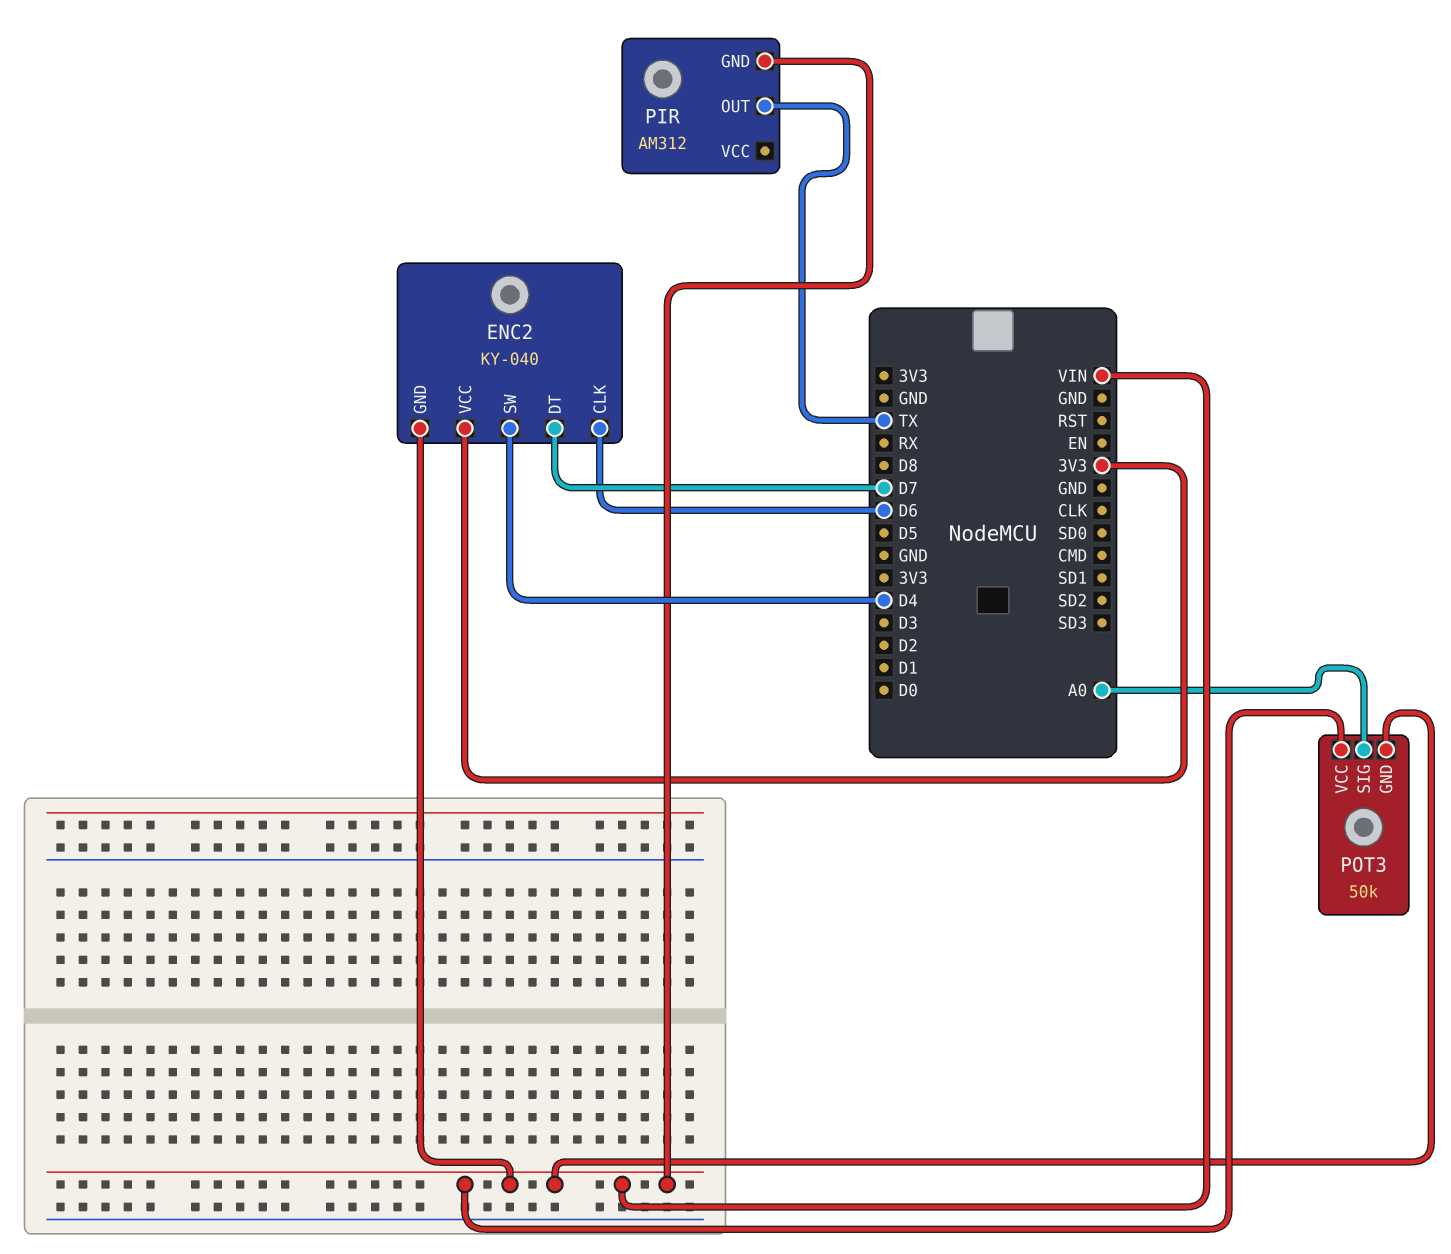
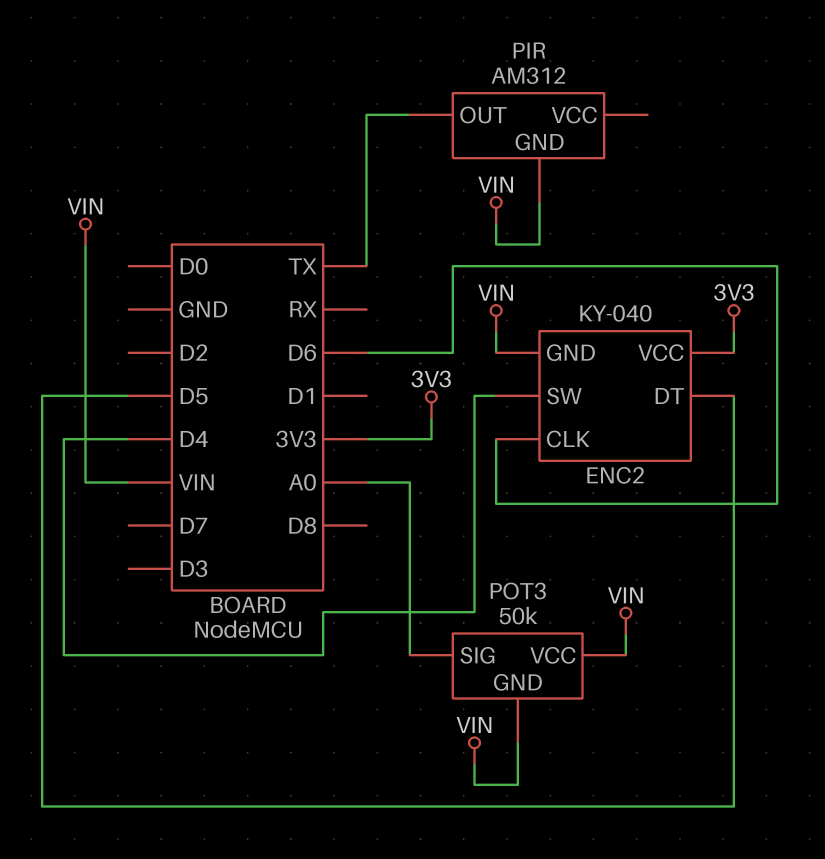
ENC2 pin DT: D7 -> D5

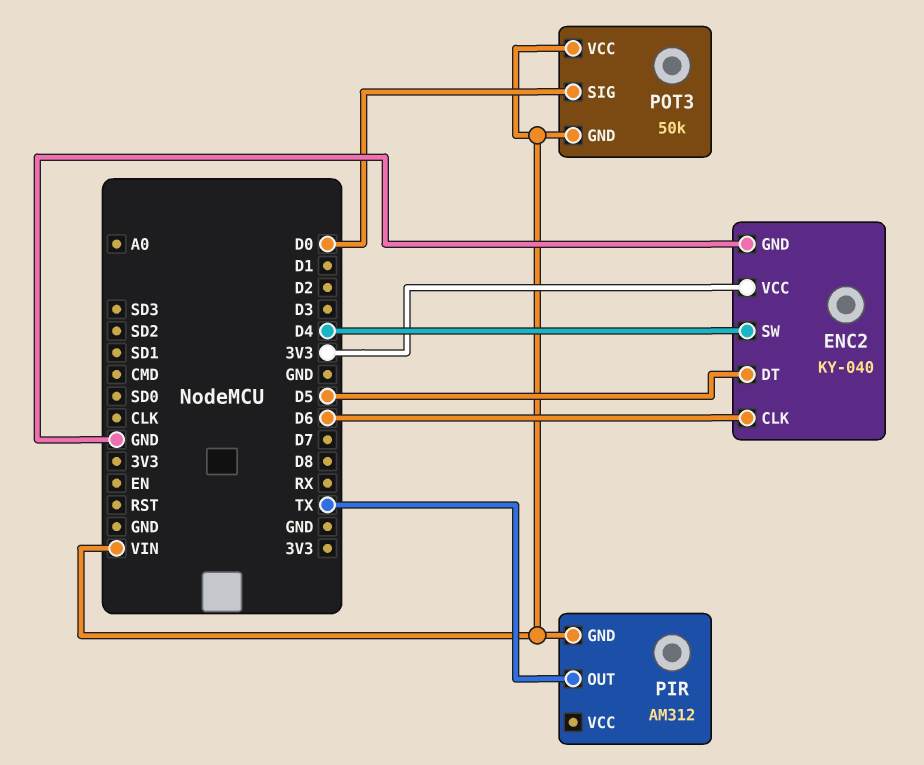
ENC2 pin GND: VIN -> GND
POT3 pin SIG: A0 -> D0

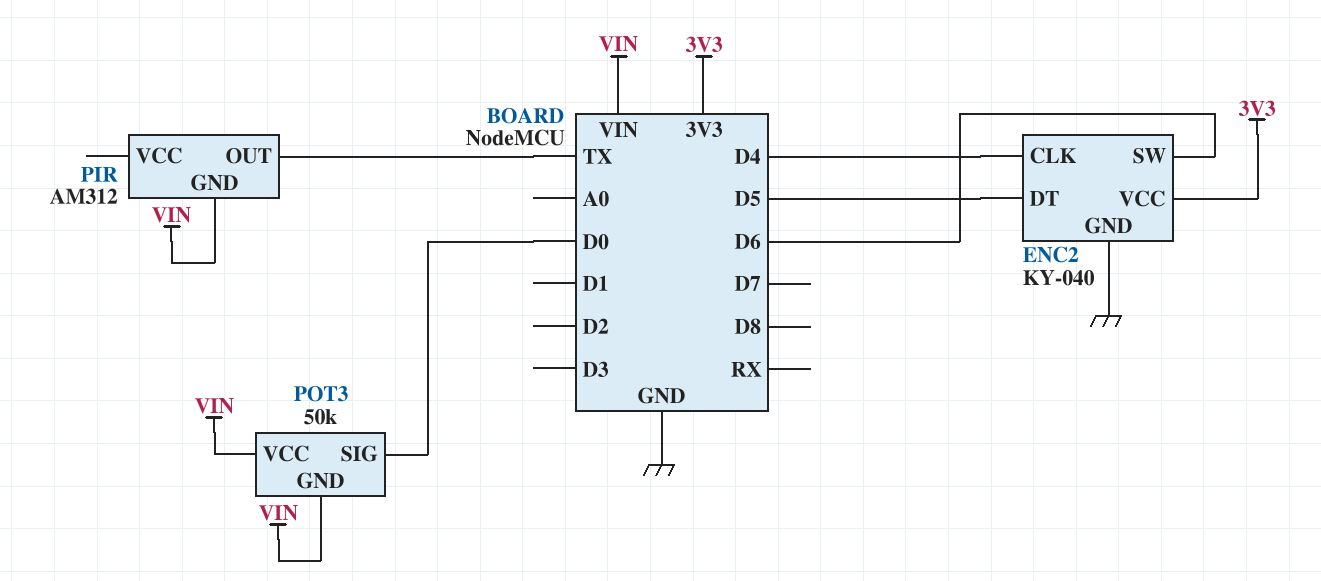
ENC2 pin CLK: D6 -> D4
ENC2 pin SW: D4 -> D6

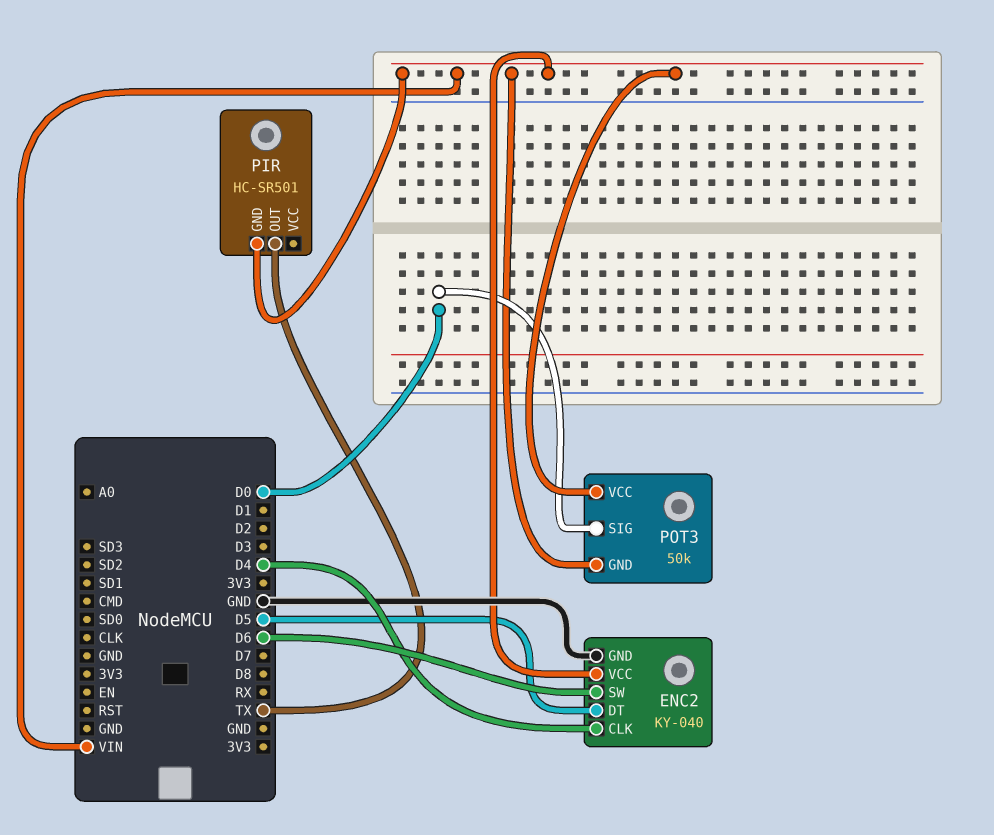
ENC2 pin VCC: 3V3 -> VIN
PIR: AM312 -> HC-SR501

